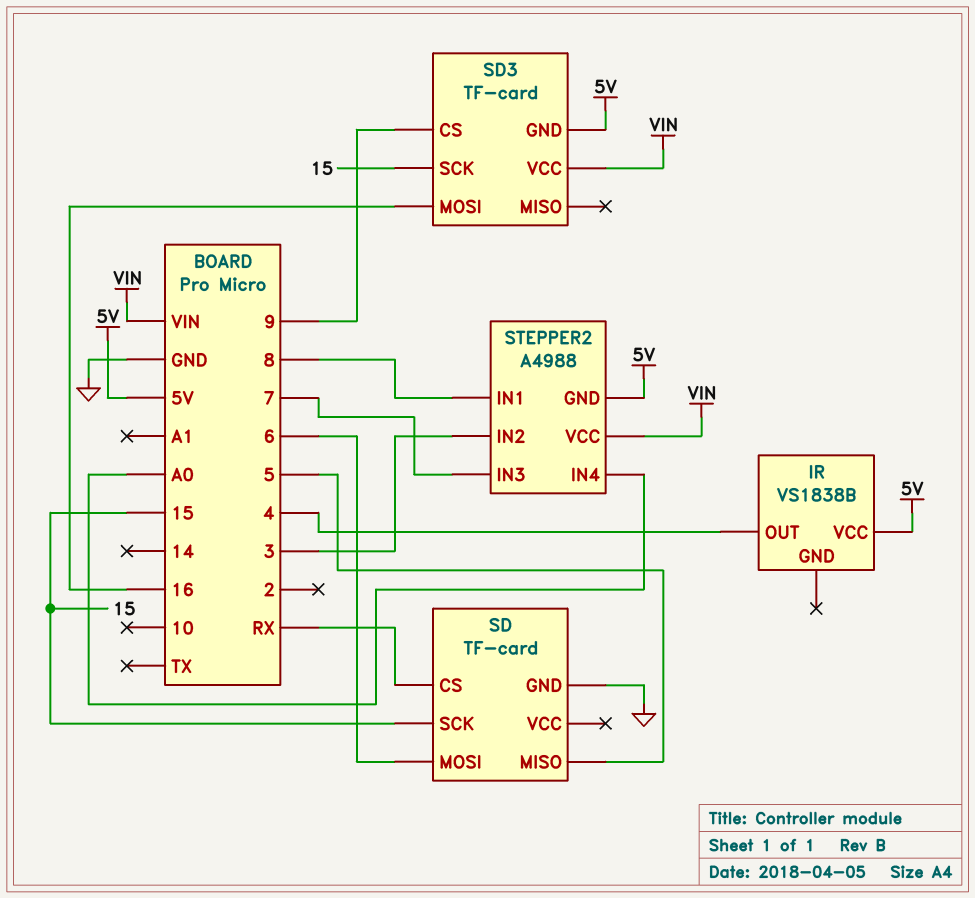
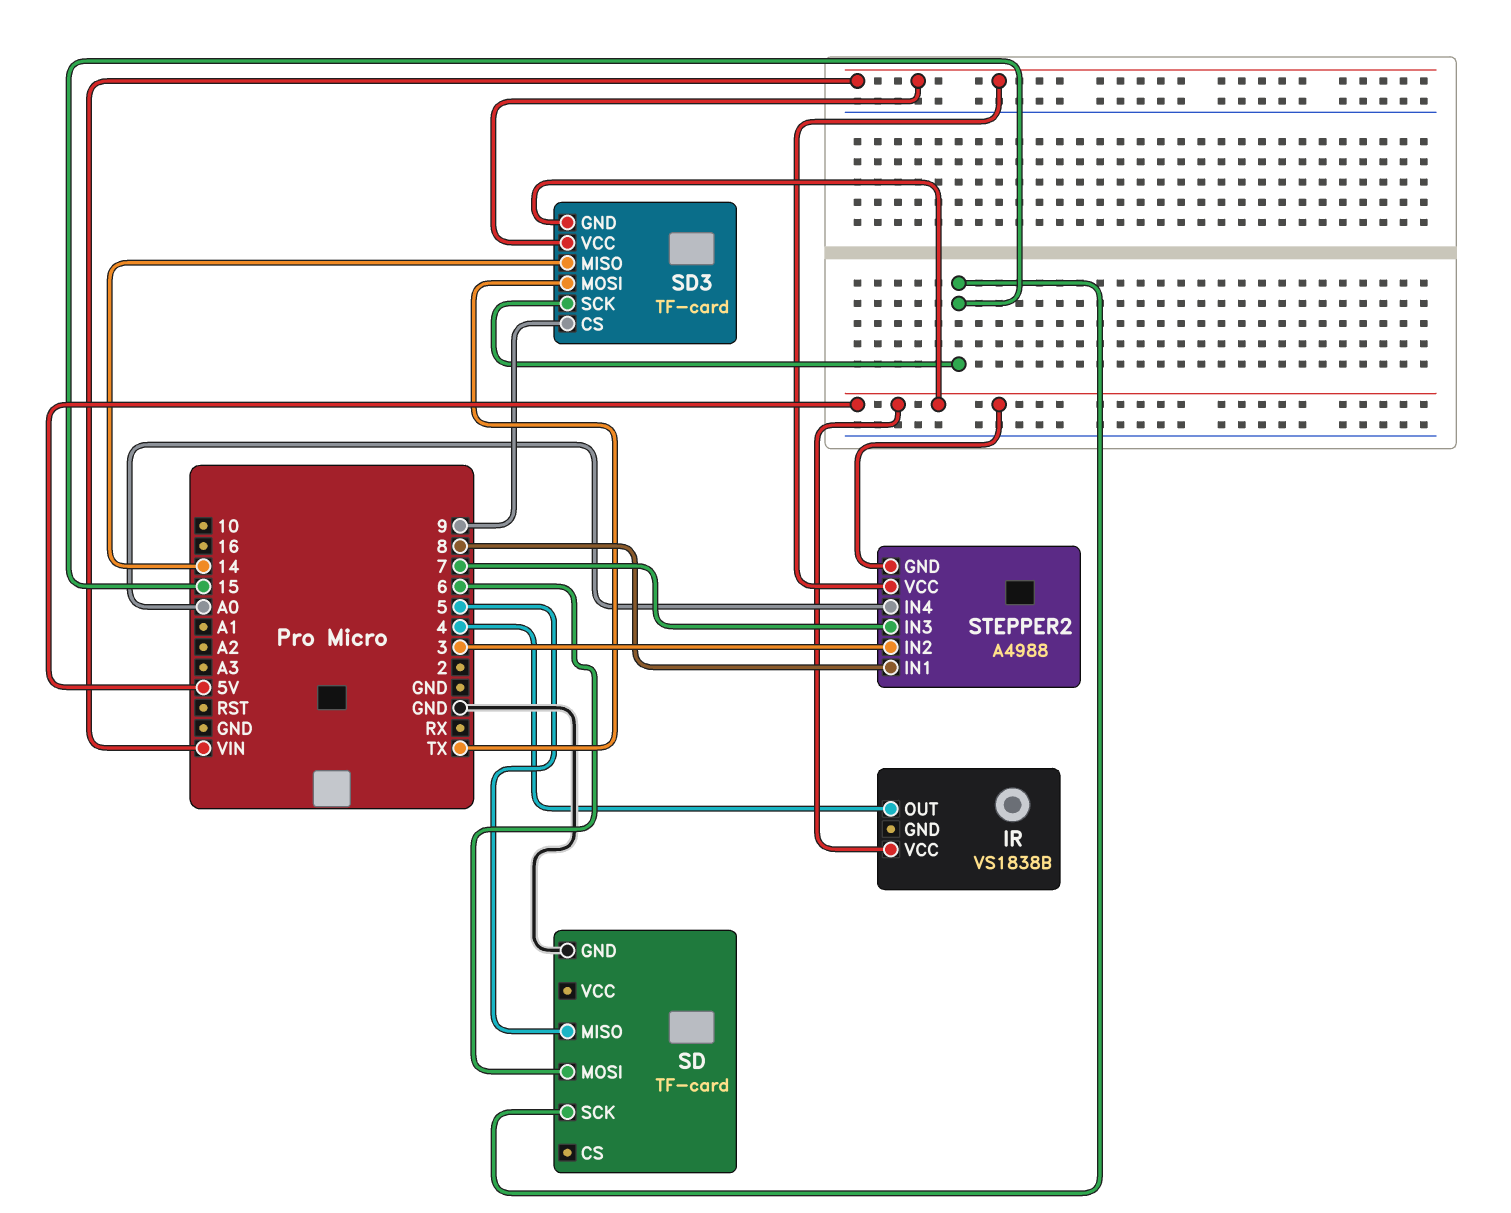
SD pin CS: RX -> none
SD3 pin MISO: none -> 14
SD3 pin MOSI: 16 -> TX

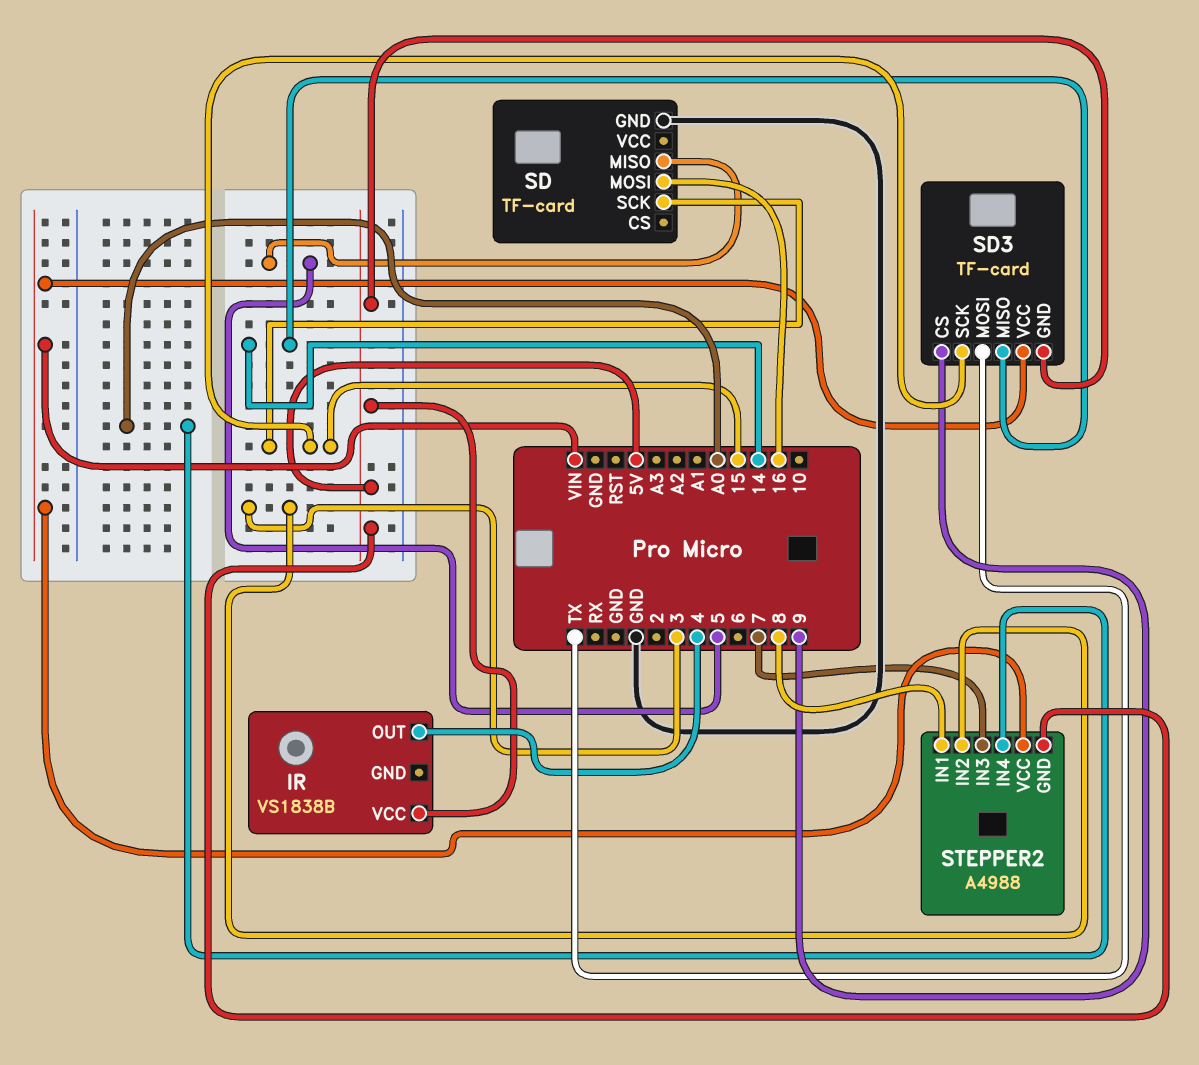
SD pin MOSI: 6 -> 16

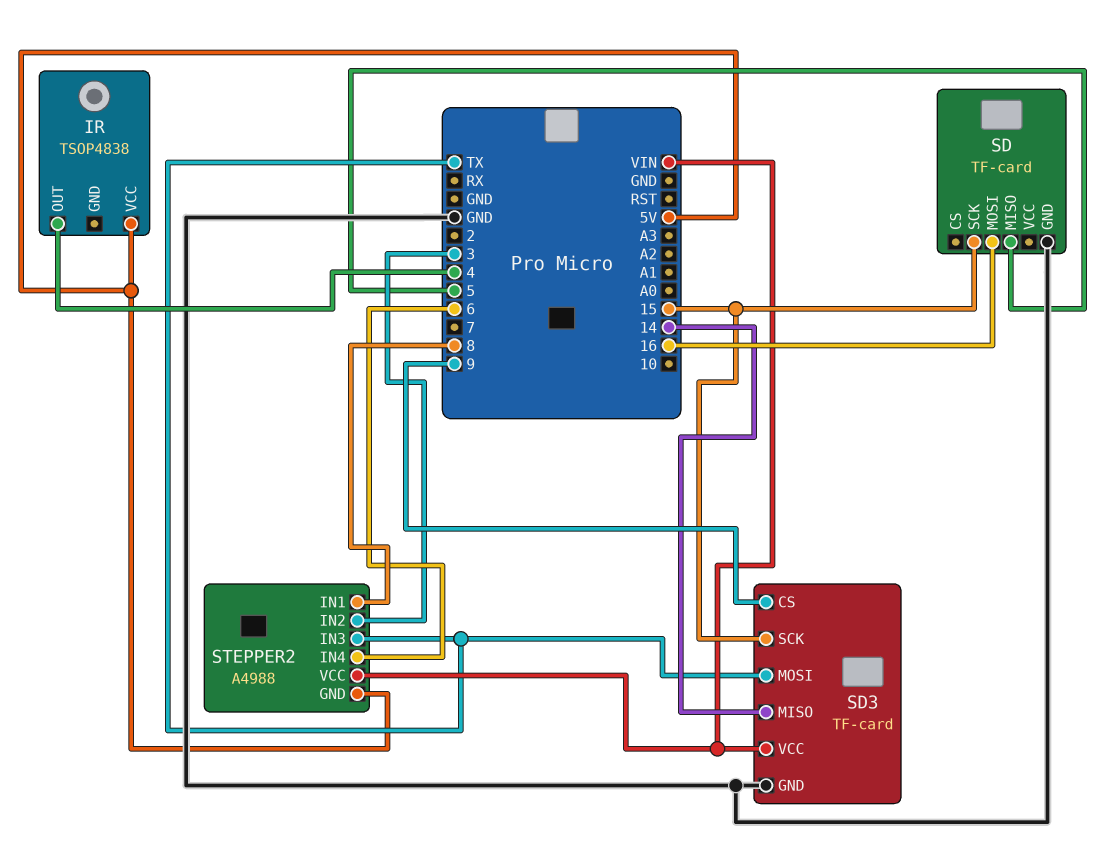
IR: VS1838B -> TSOP4838
SD3 pin GND: 5V -> GND
STEPPER2 pin IN3: 7 -> TX
STEPPER2 pin IN4: A0 -> 6

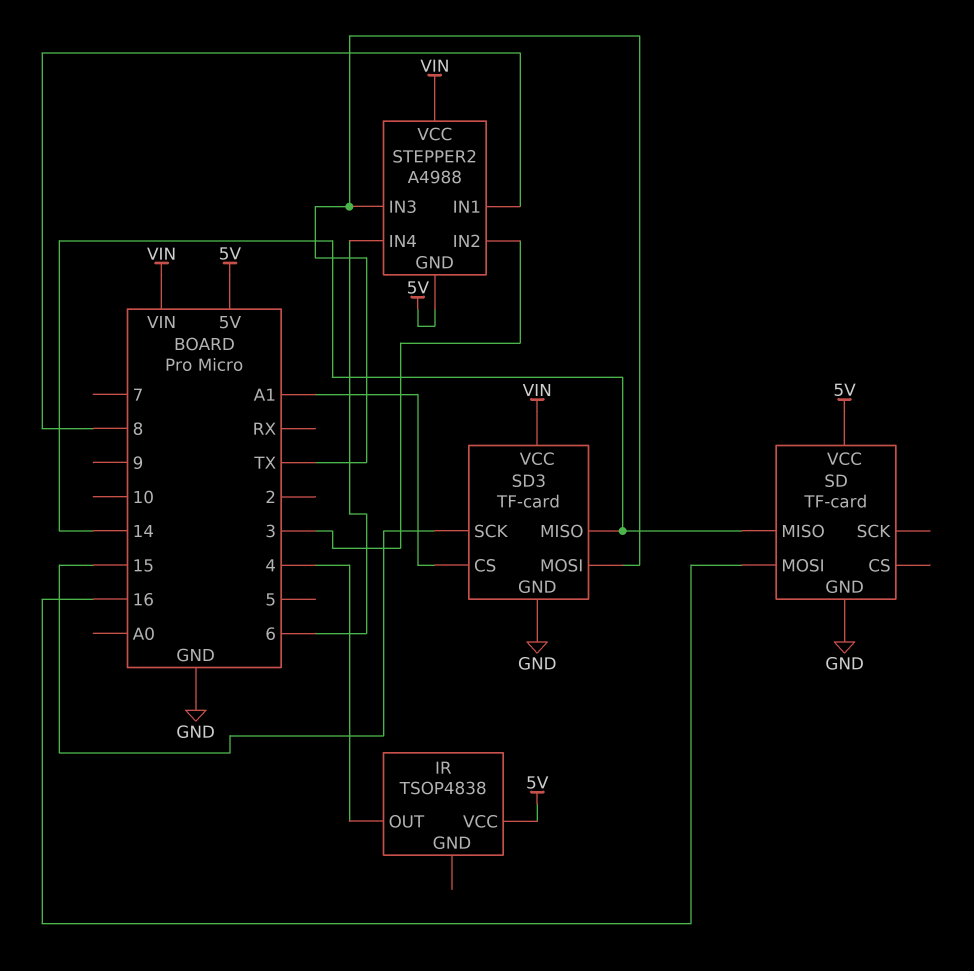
SD pin MISO: 5 -> 14
SD pin SCK: 15 -> none
SD pin VCC: none -> 5V
SD3 pin CS: 9 -> A1

